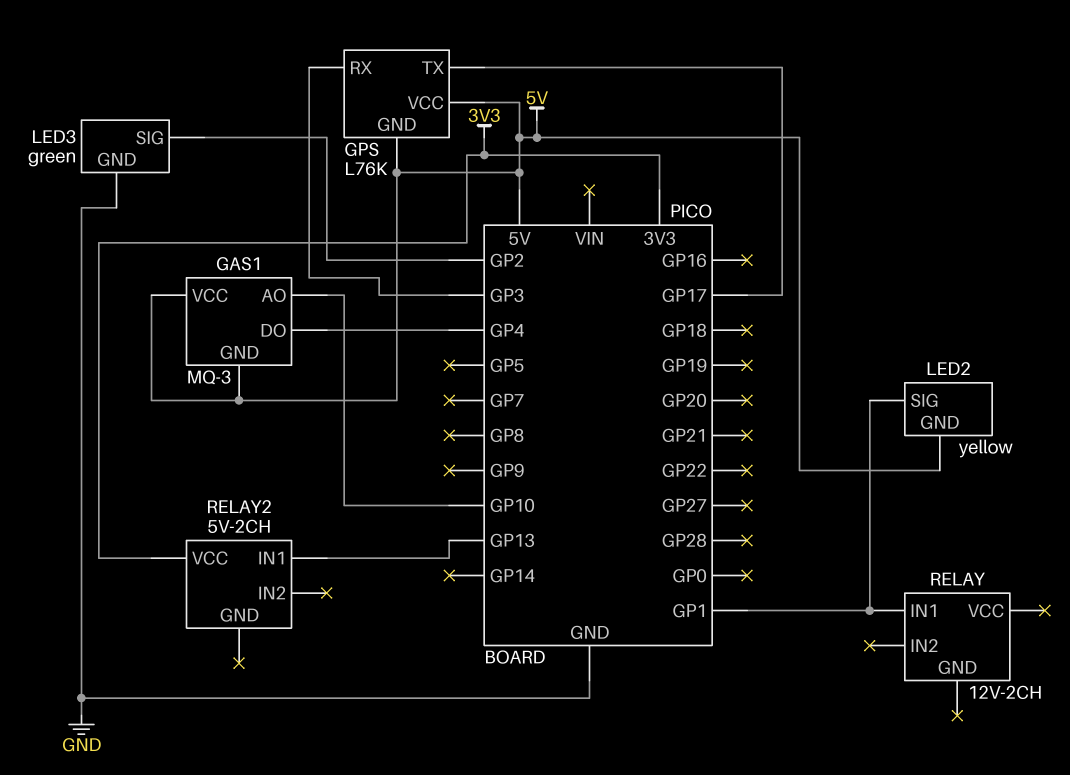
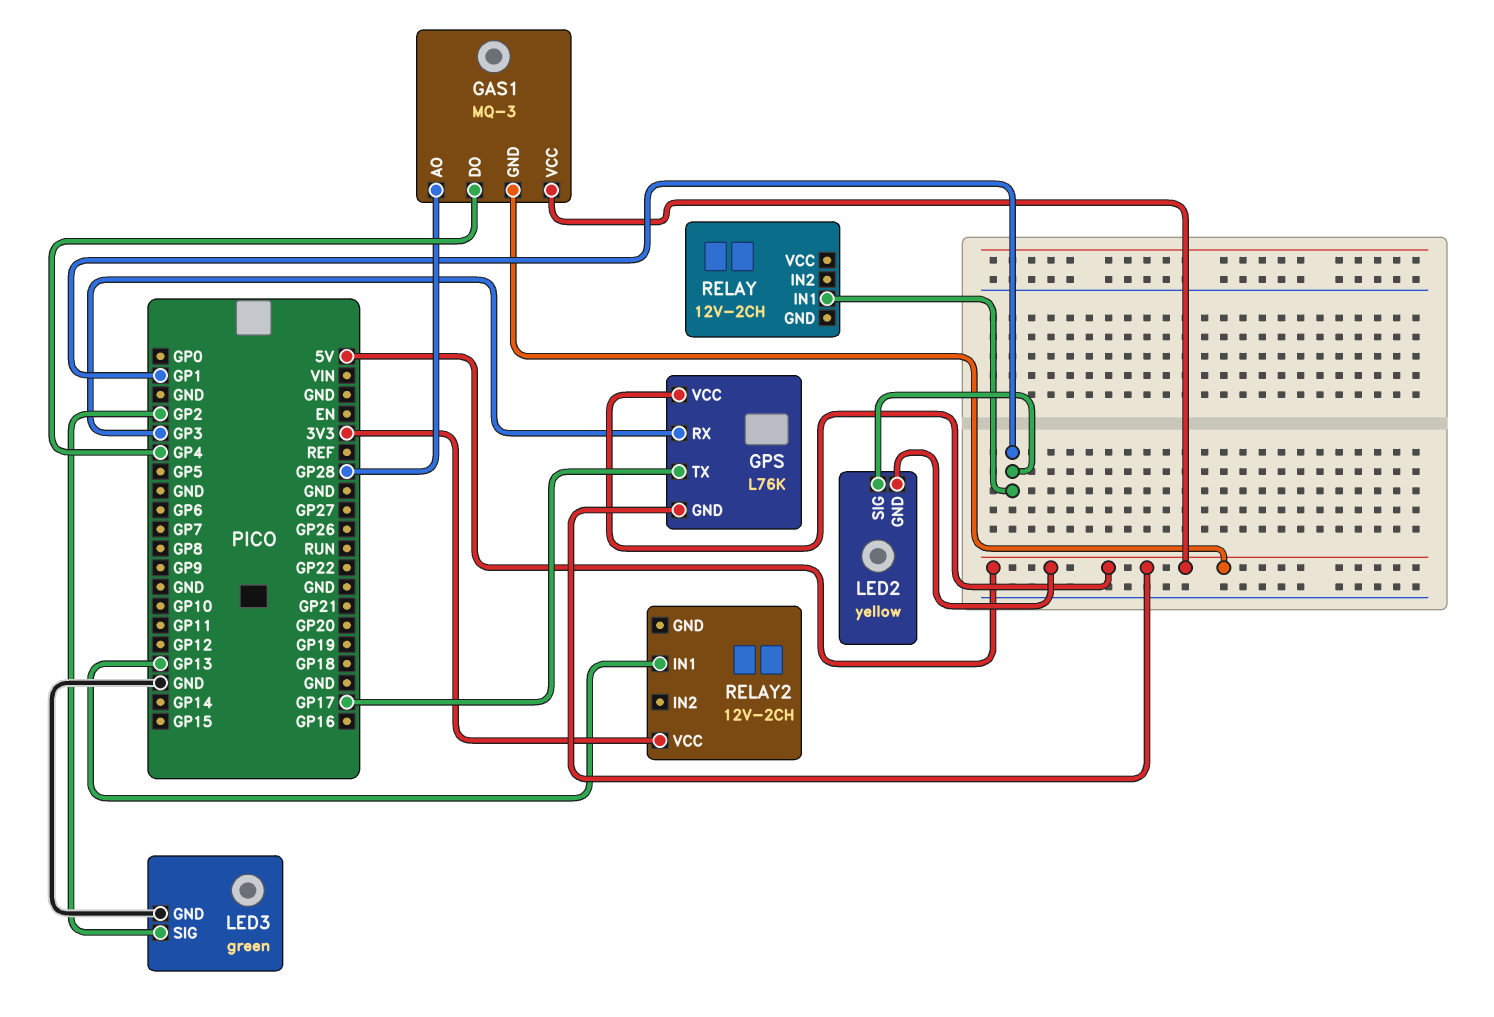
GAS1 pin AO: GP10 -> GP28
RELAY2: 5V-2CH -> 12V-2CH

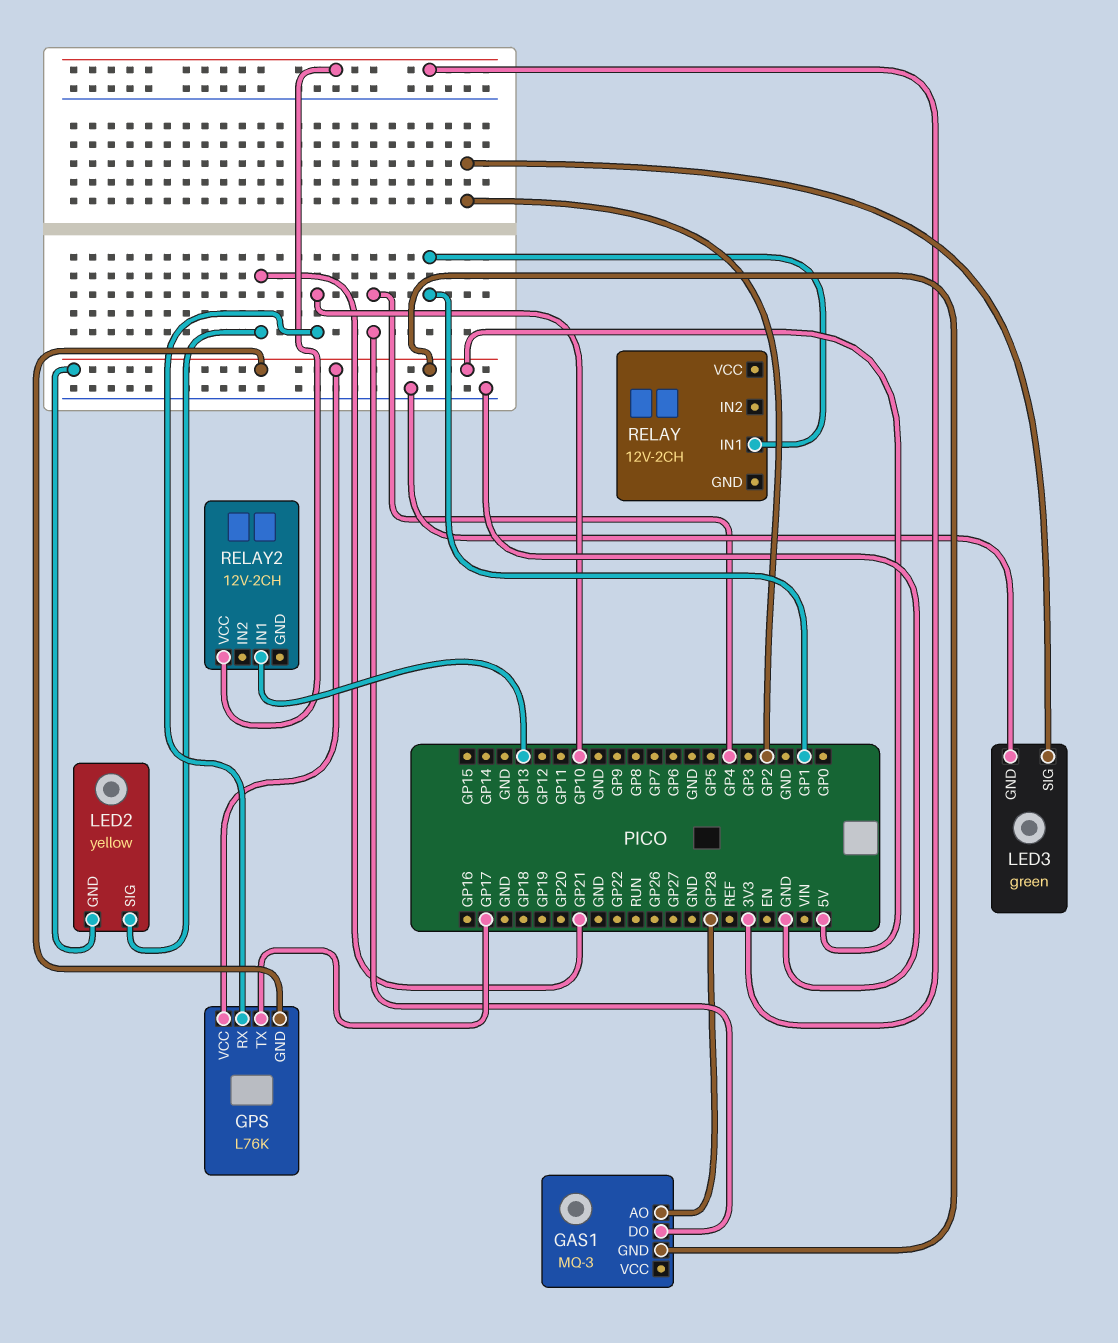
GAS1 pin VCC: 5V -> none
GPS pin RX: GP3 -> GP10
LED2 pin SIG: GP1 -> GP21

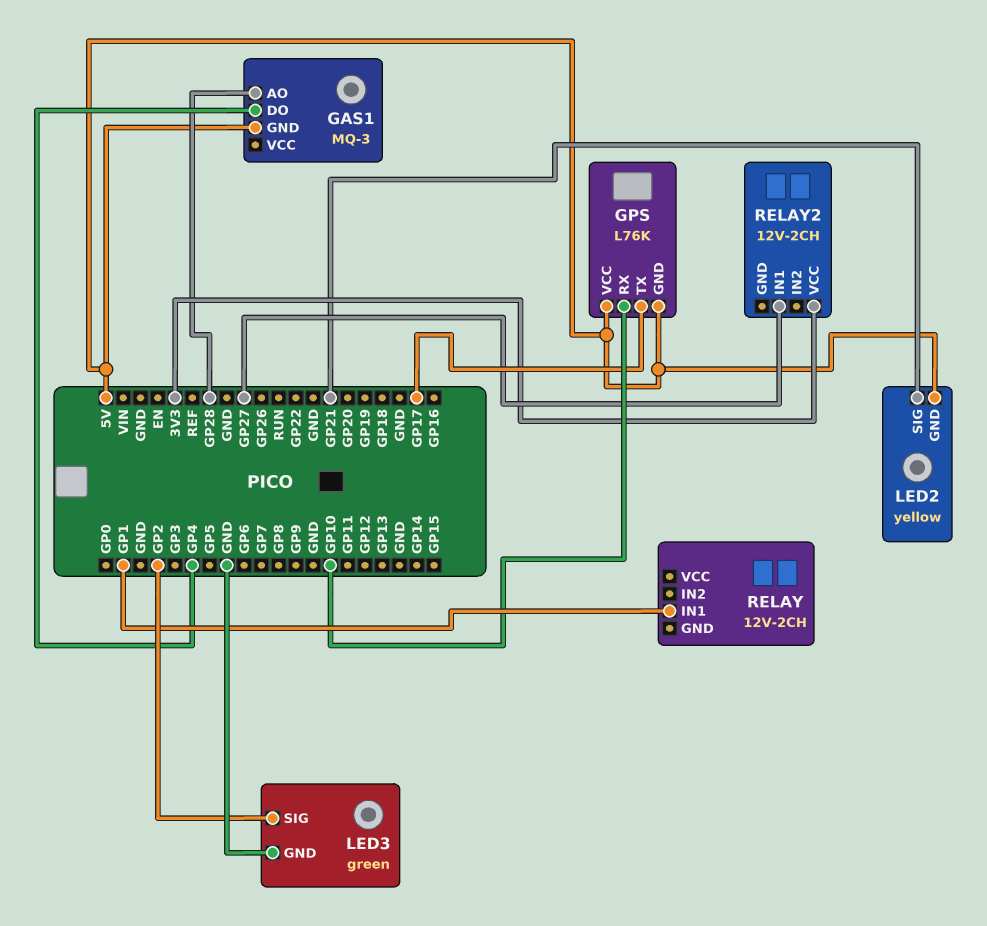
RELAY2 pin IN1: GP13 -> GP27

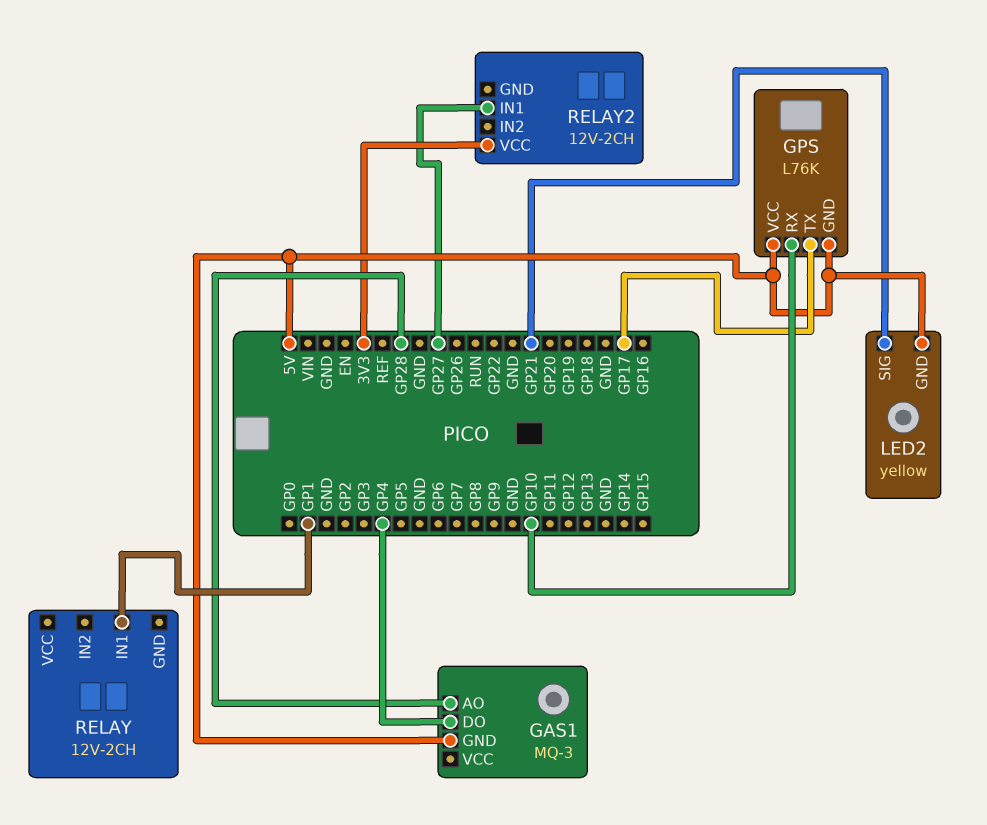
LED3: green -> none
LED3 pin GND: GND -> none
LED3 pin SIG: GP2 -> none

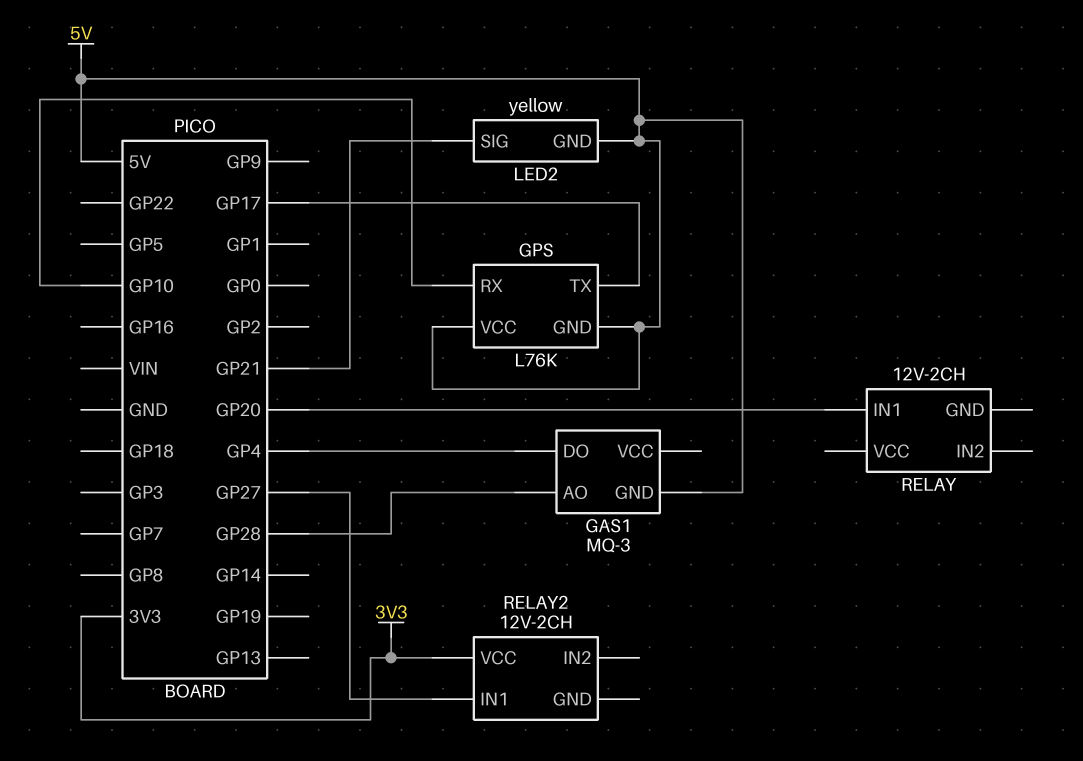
RELAY pin IN1: GP1 -> GP20

